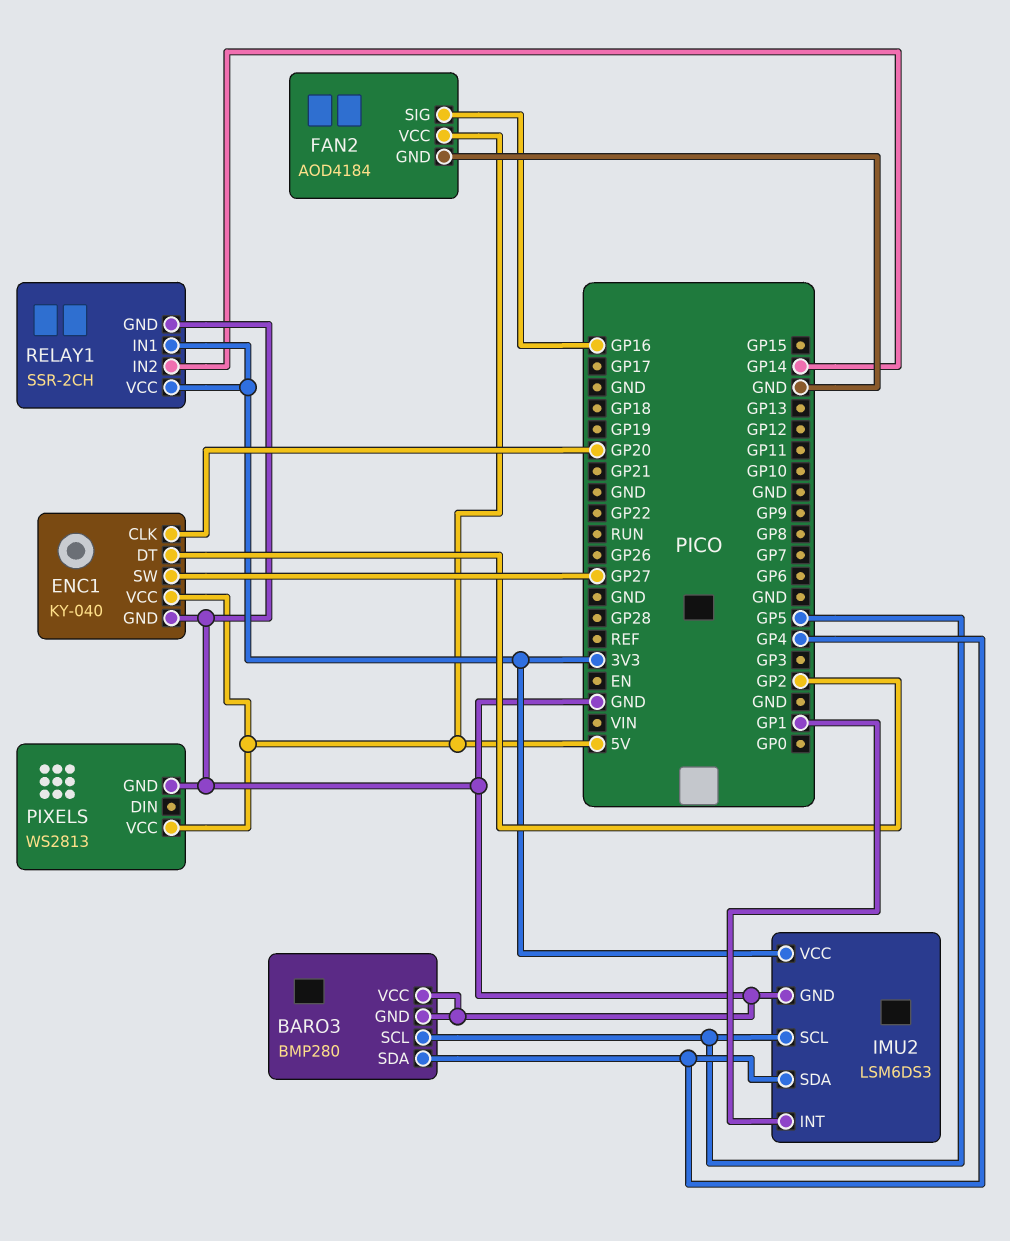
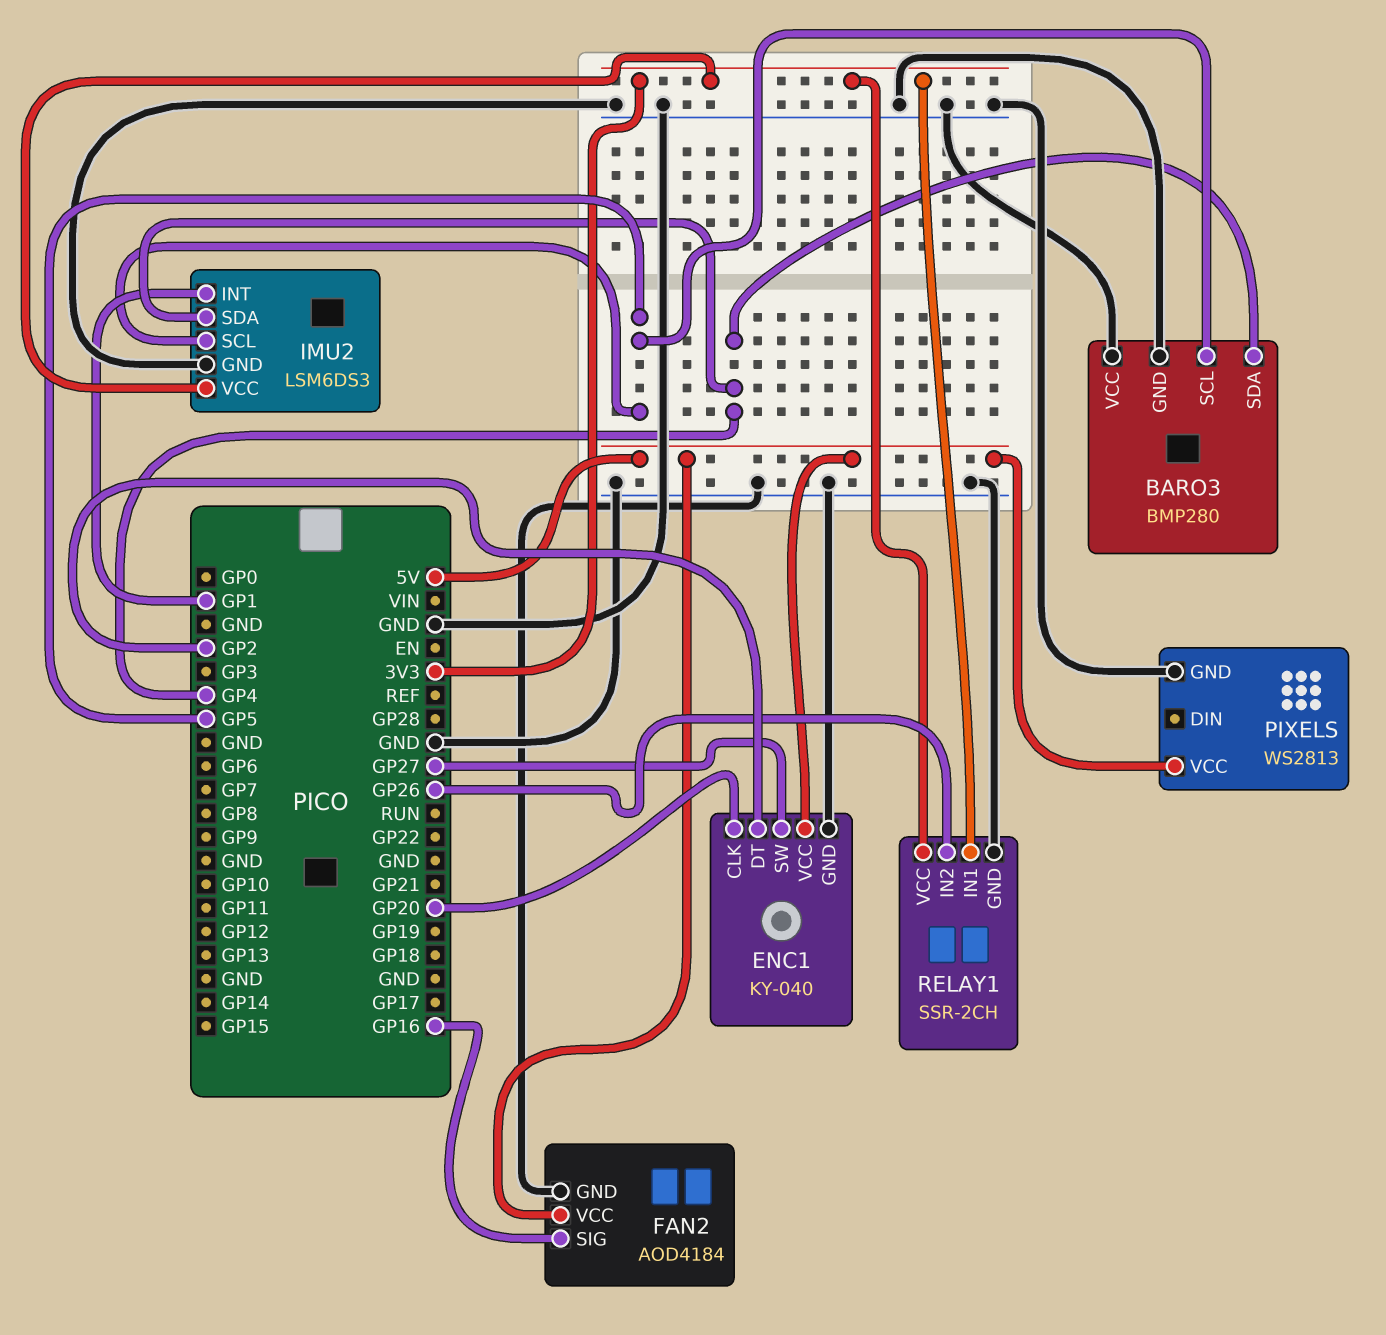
RELAY1 pin IN2: GP14 -> GP26

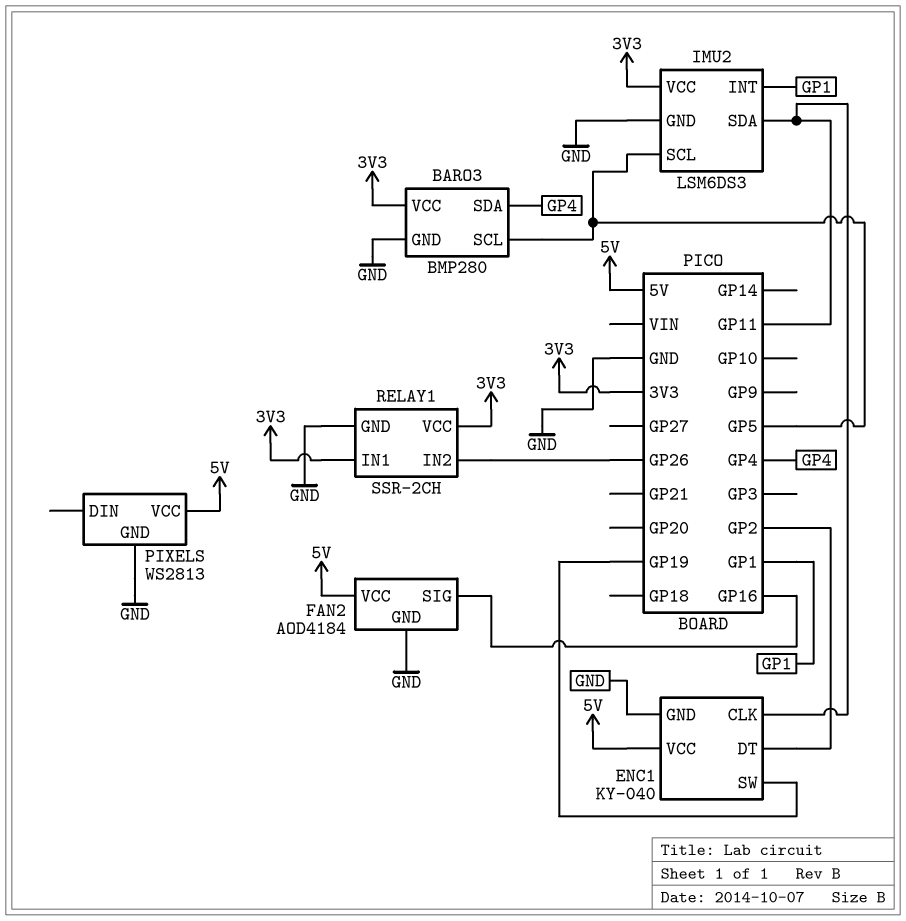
BARO3 pin VCC: GND -> 3V3
ENC1 pin CLK: GP20 -> GP11
ENC1 pin SW: GP27 -> GP19
IMU2 pin SDA: GP4 -> GP11

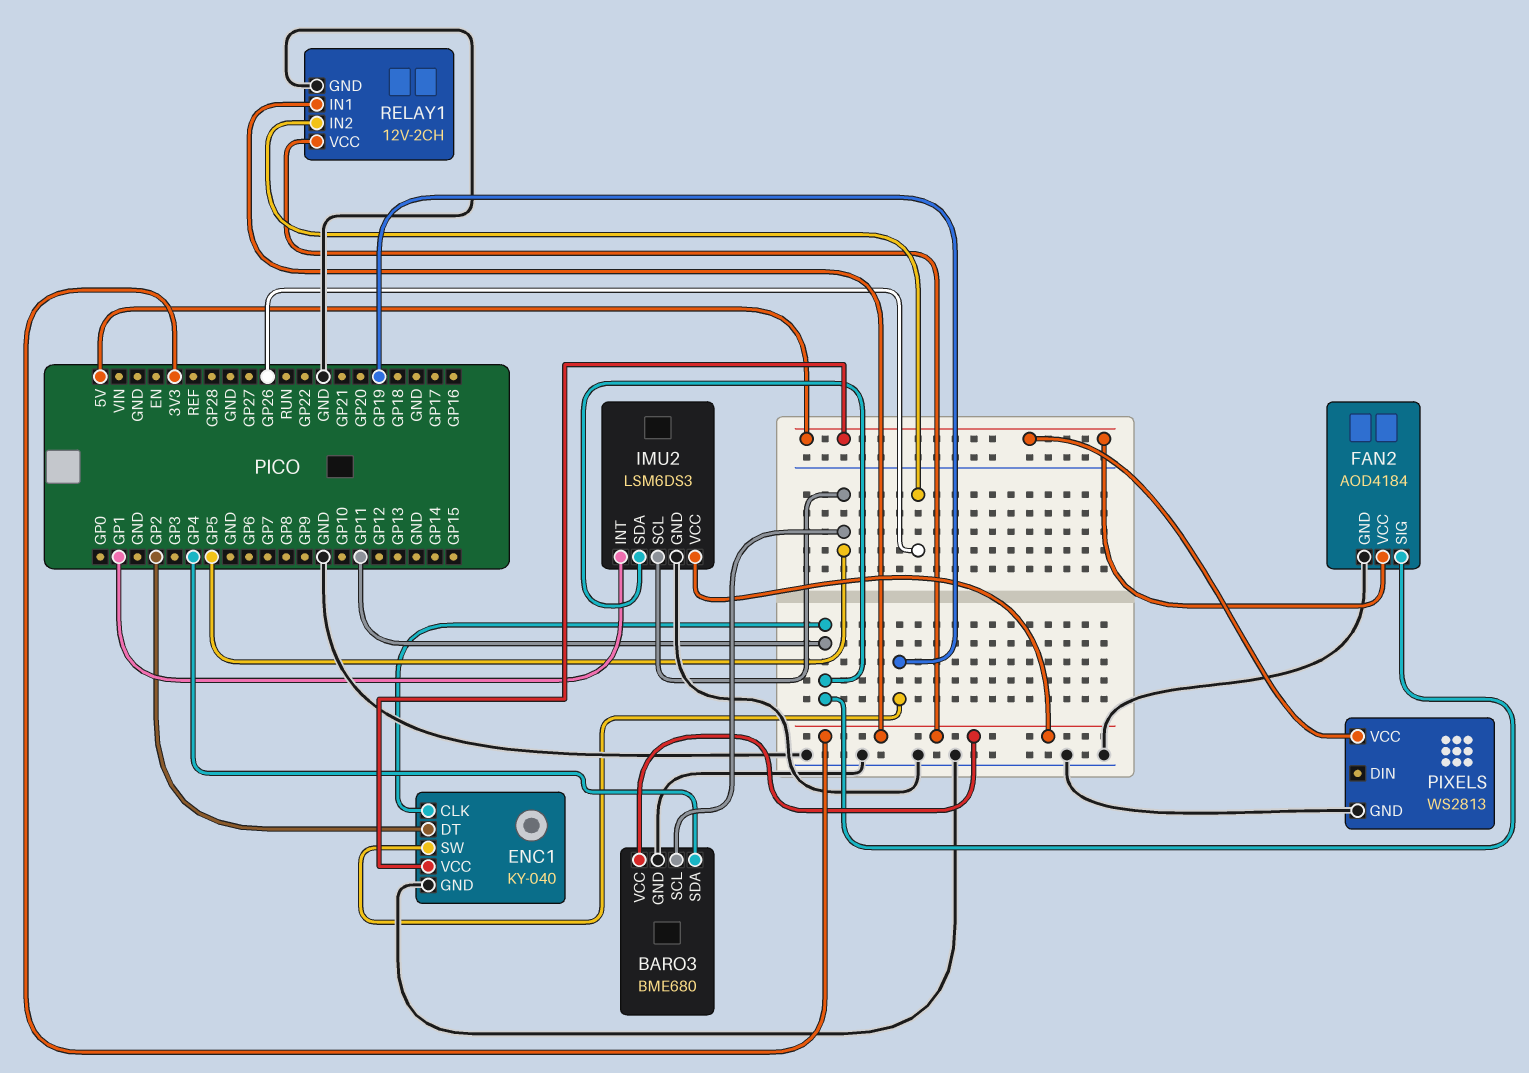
BARO3: BMP280 -> BME680
FAN2 pin SIG: GP16 -> GP11
RELAY1: SSR-2CH -> 12V-2CH

